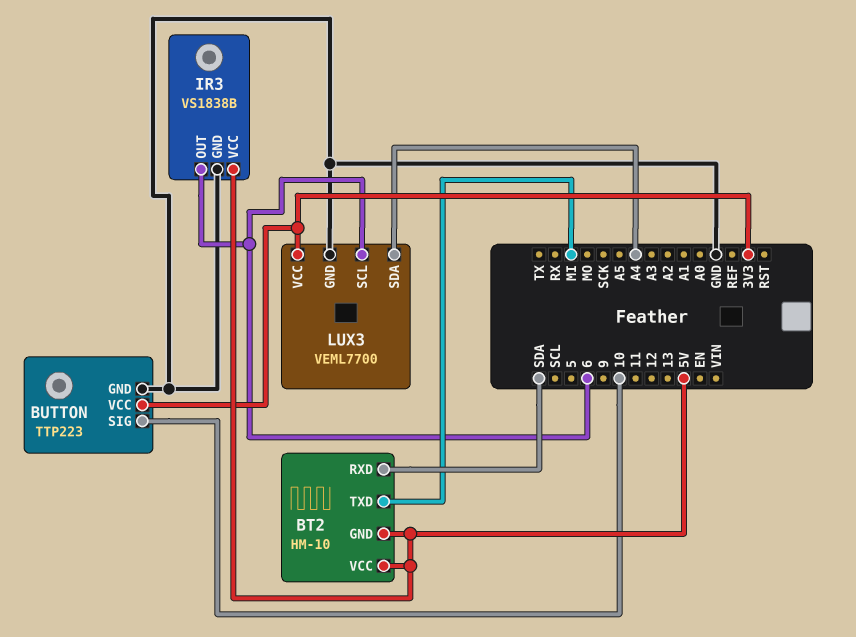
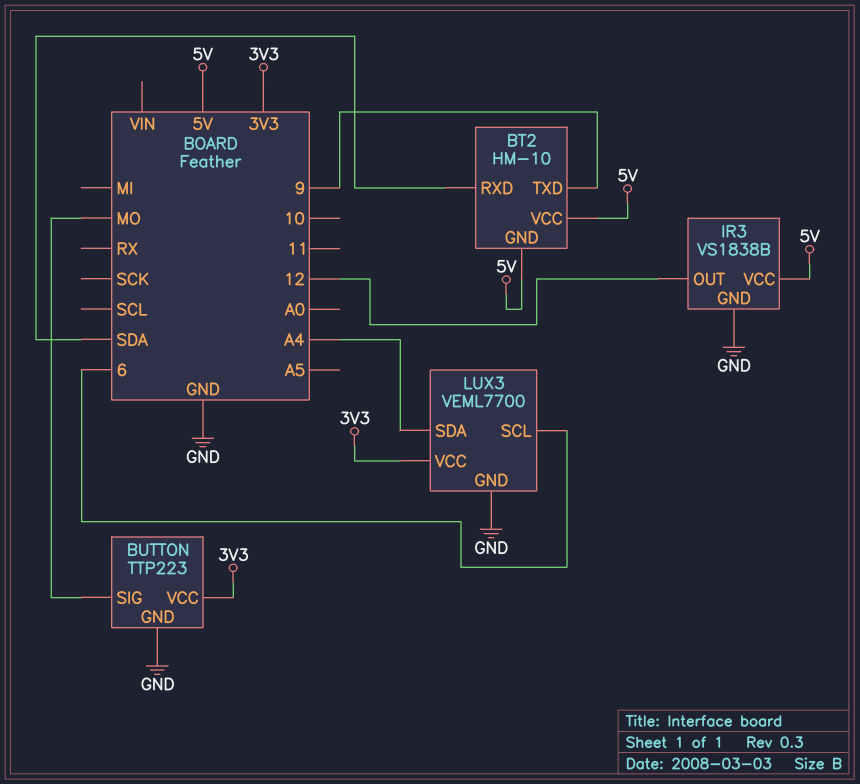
BT2 pin TXD: MI -> 9
BUTTON pin SIG: 10 -> MO
IR3 pin OUT: 6 -> 12

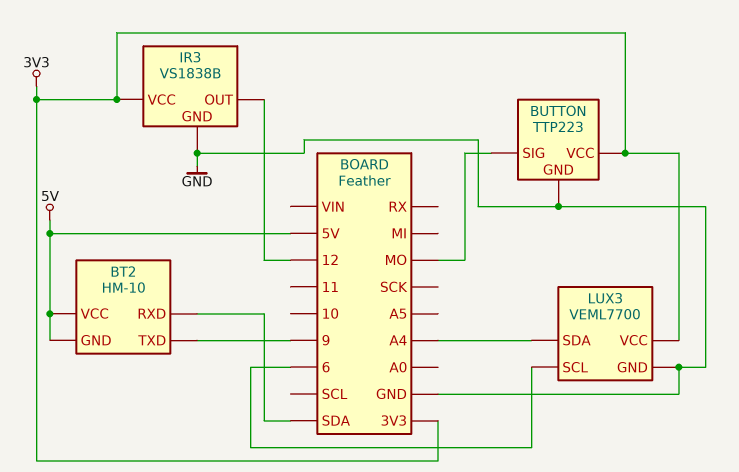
IR3 pin VCC: 5V -> 3V3

